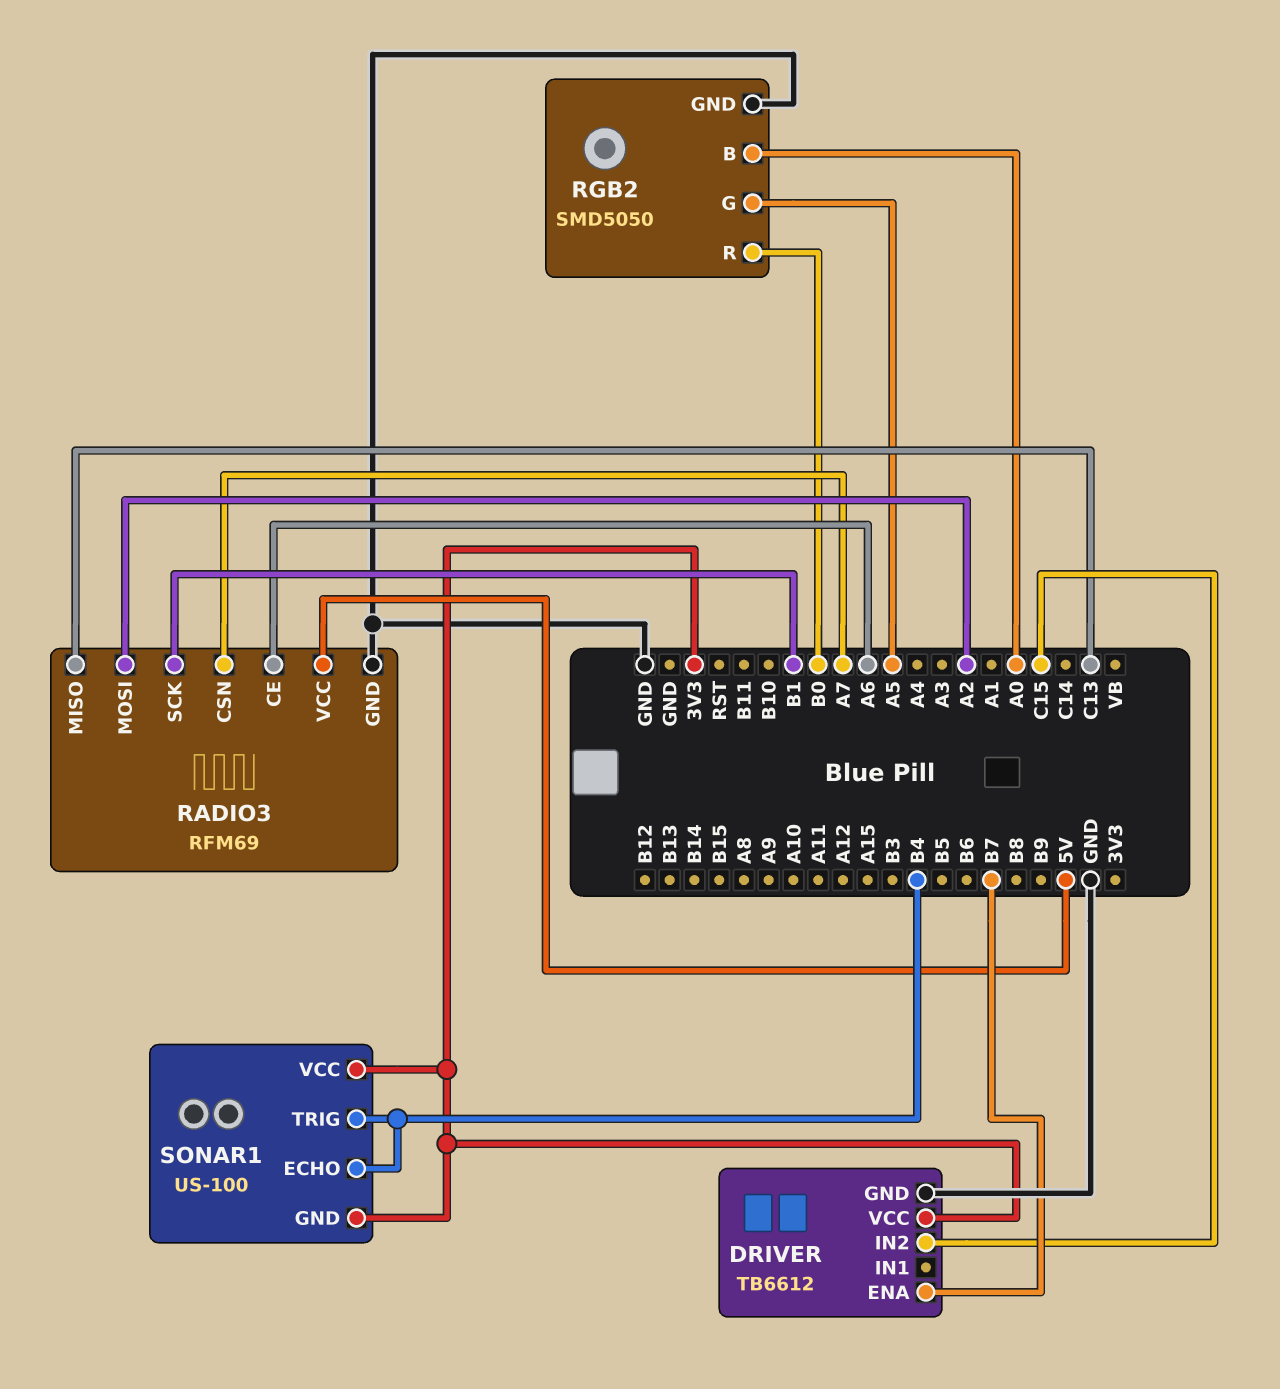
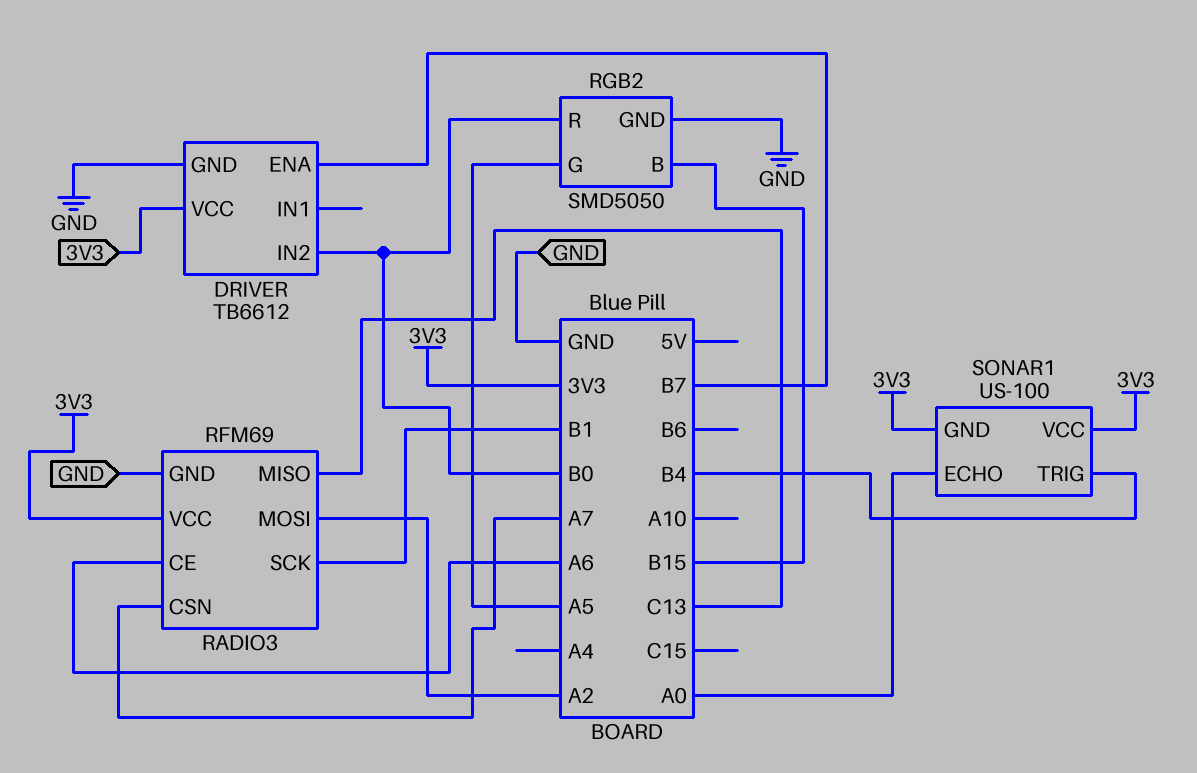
DRIVER pin IN2: C15 -> B0
RADIO3 pin VCC: 5V -> 3V3
RGB2 pin B: A0 -> B15
SONAR1 pin ECHO: B4 -> A0

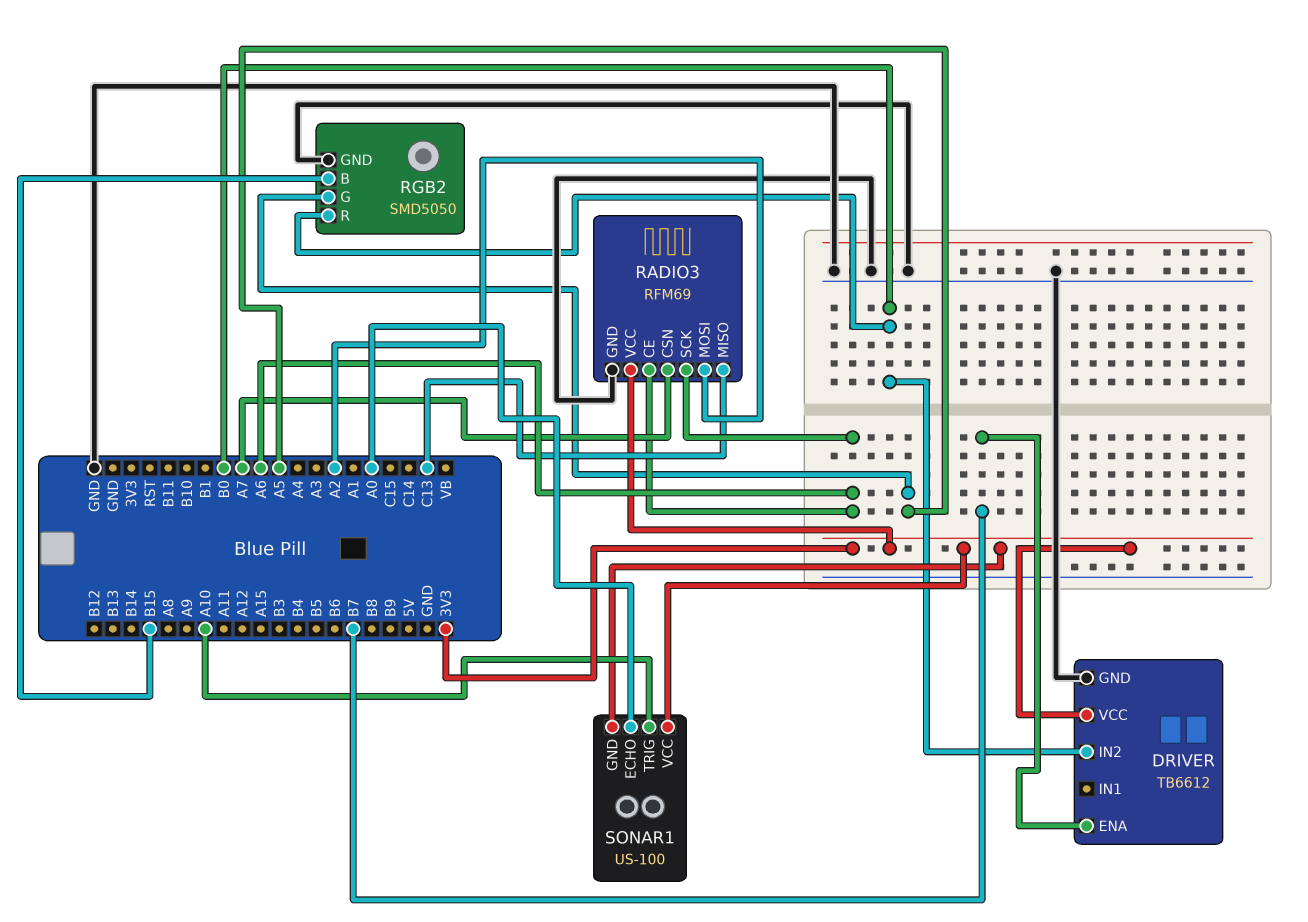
RADIO3 pin SCK: B1 -> A6
SONAR1 pin TRIG: B4 -> A10

